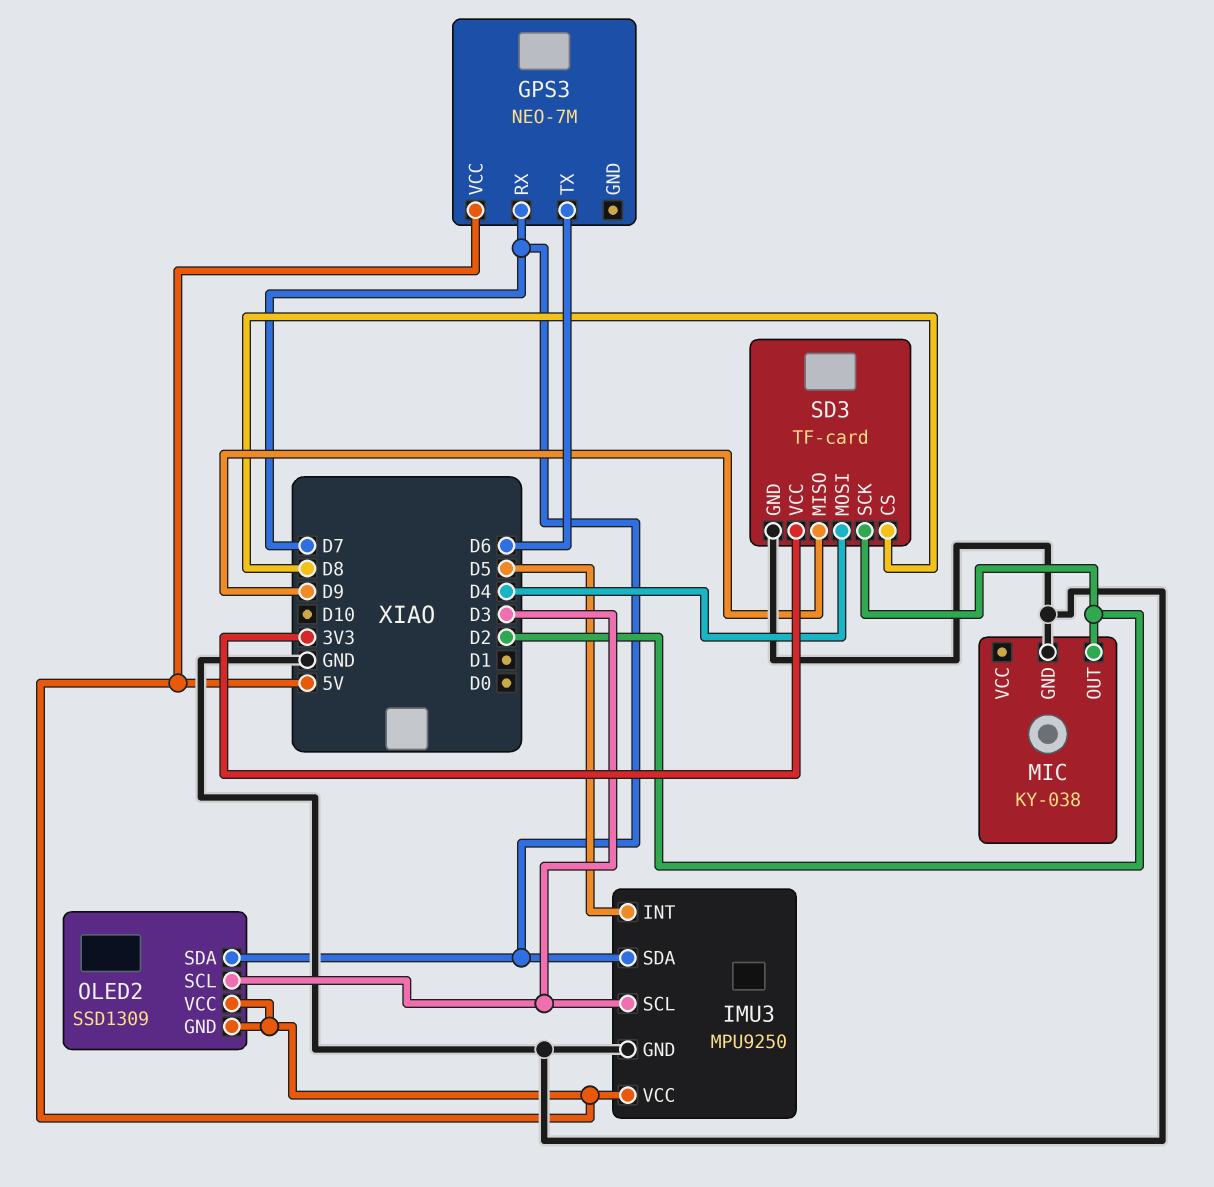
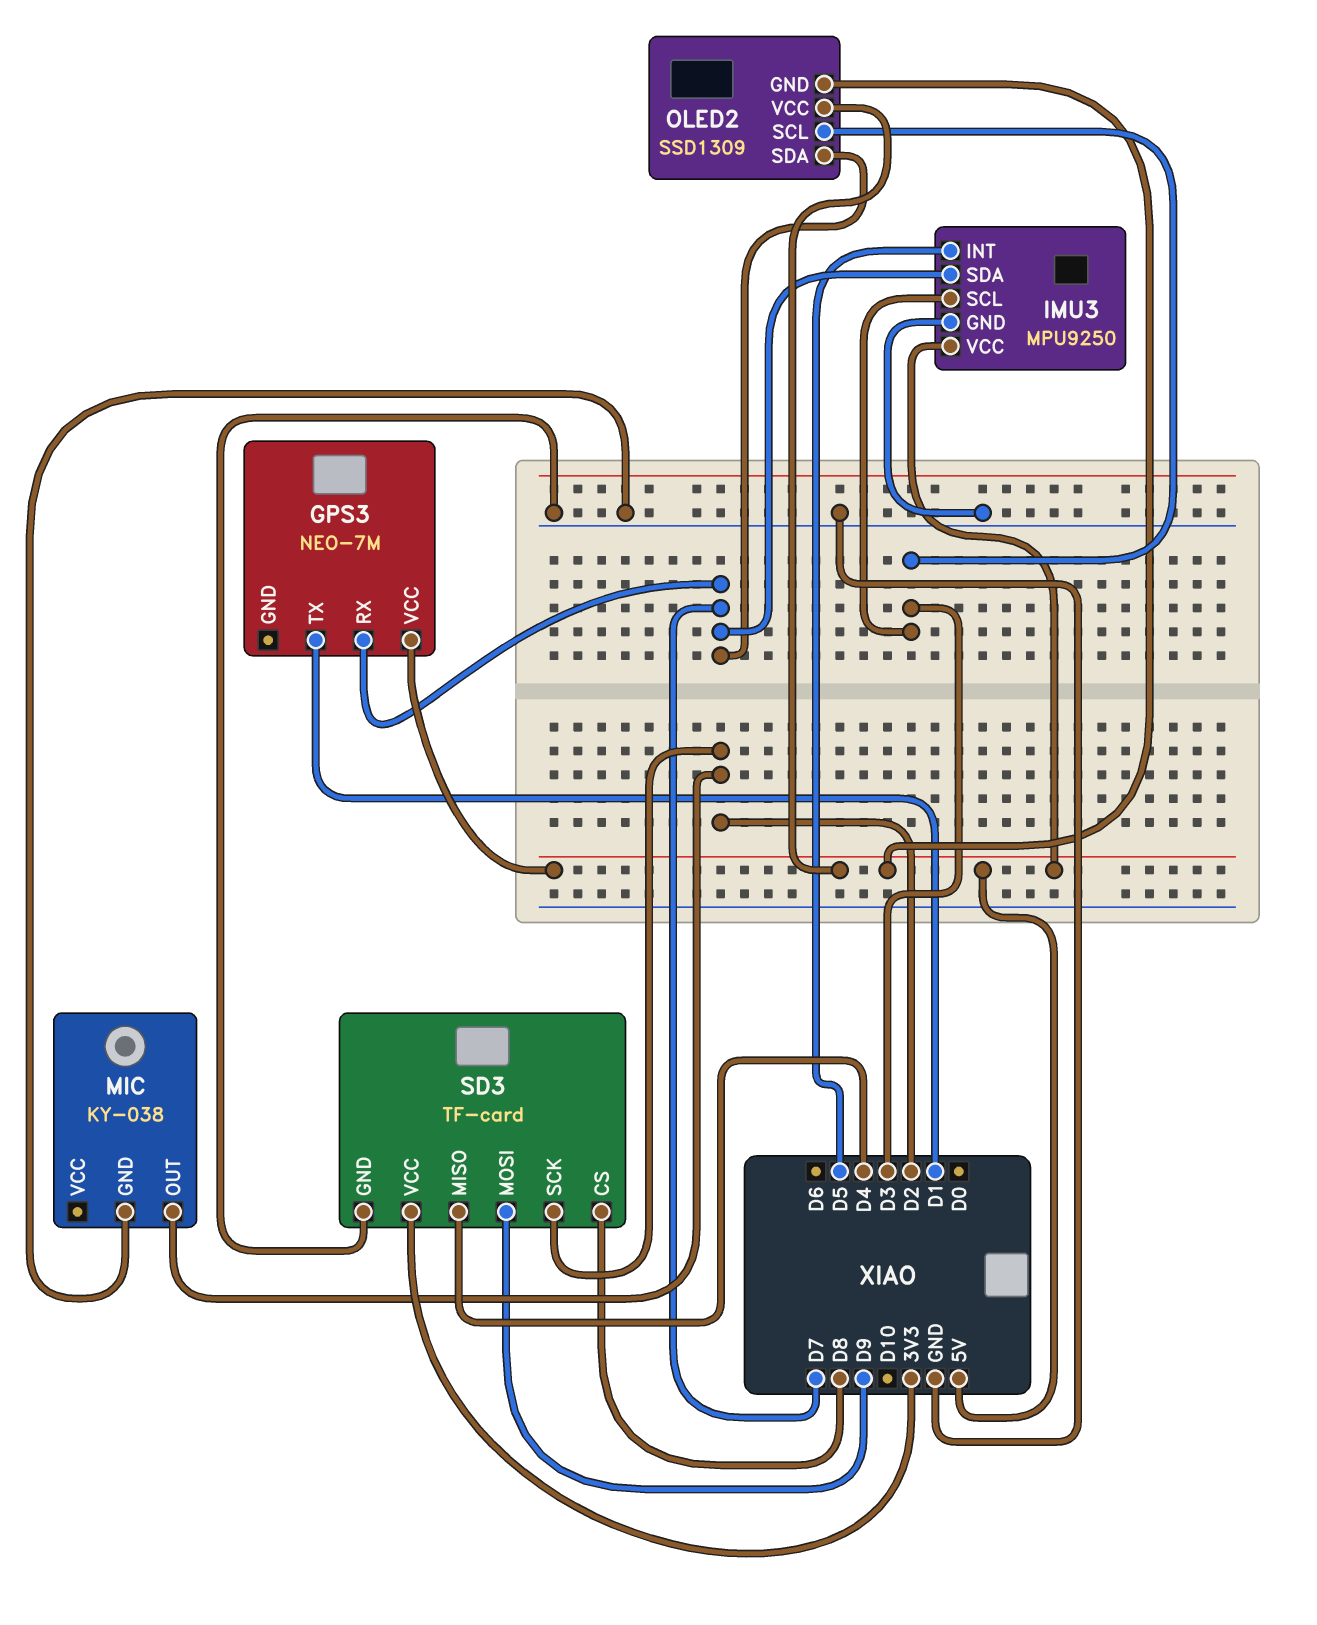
GPS3 pin TX: D6 -> D1
SD3 pin MISO: D9 -> D4
SD3 pin MOSI: D4 -> D9

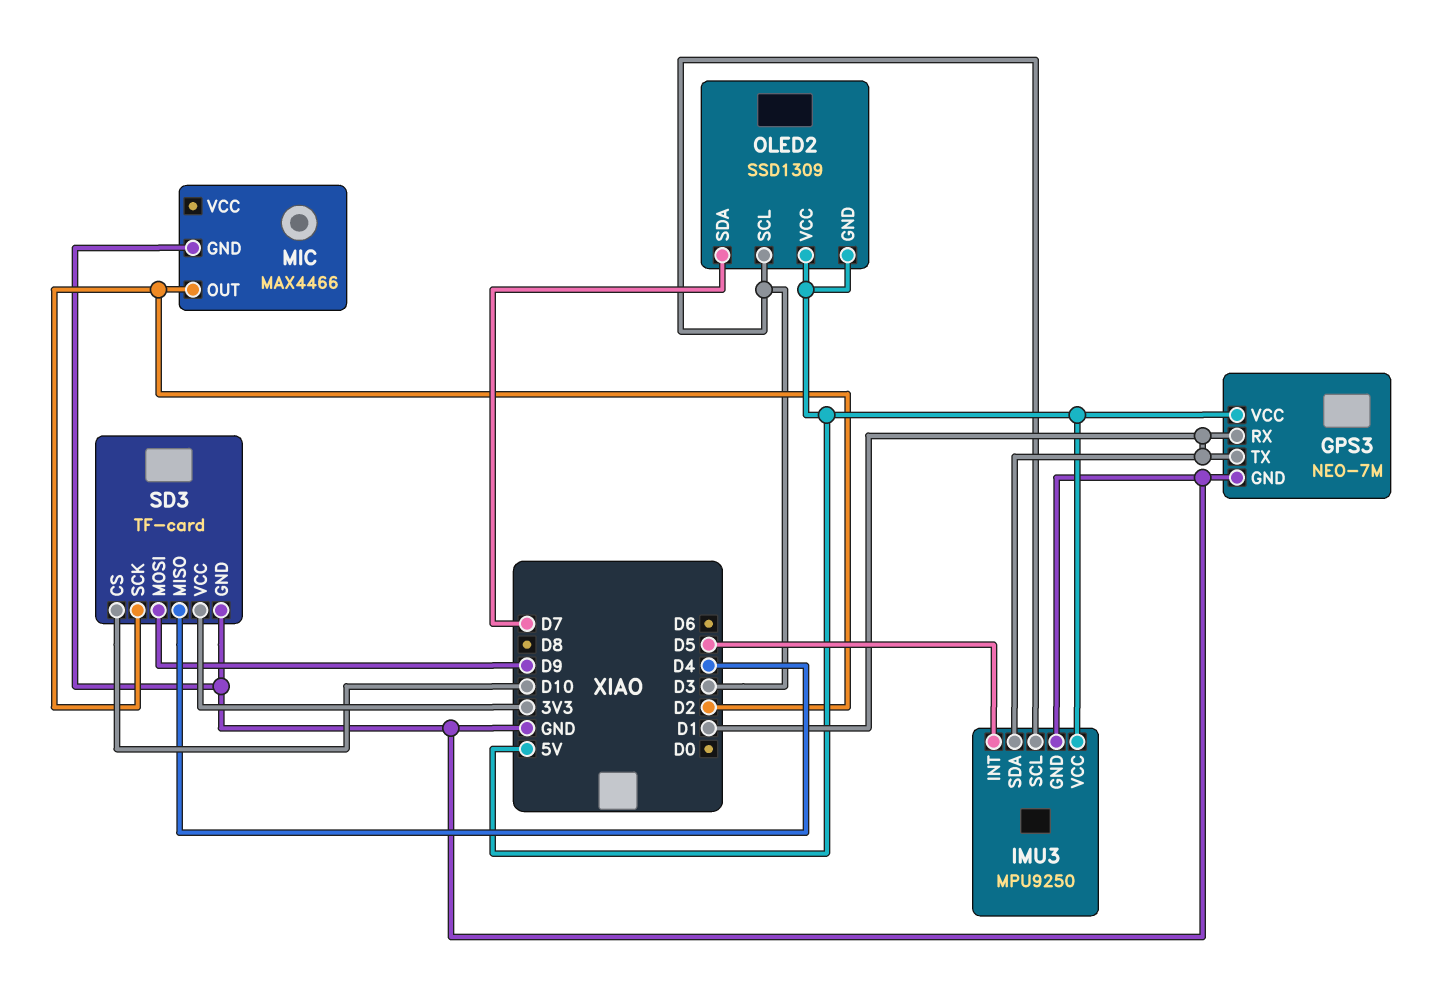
GPS3 pin GND: none -> GND
GPS3 pin RX: D7 -> D1
IMU3 pin SDA: D7 -> D1
MIC: KY-038 -> MAX4466
SD3 pin CS: D8 -> D10

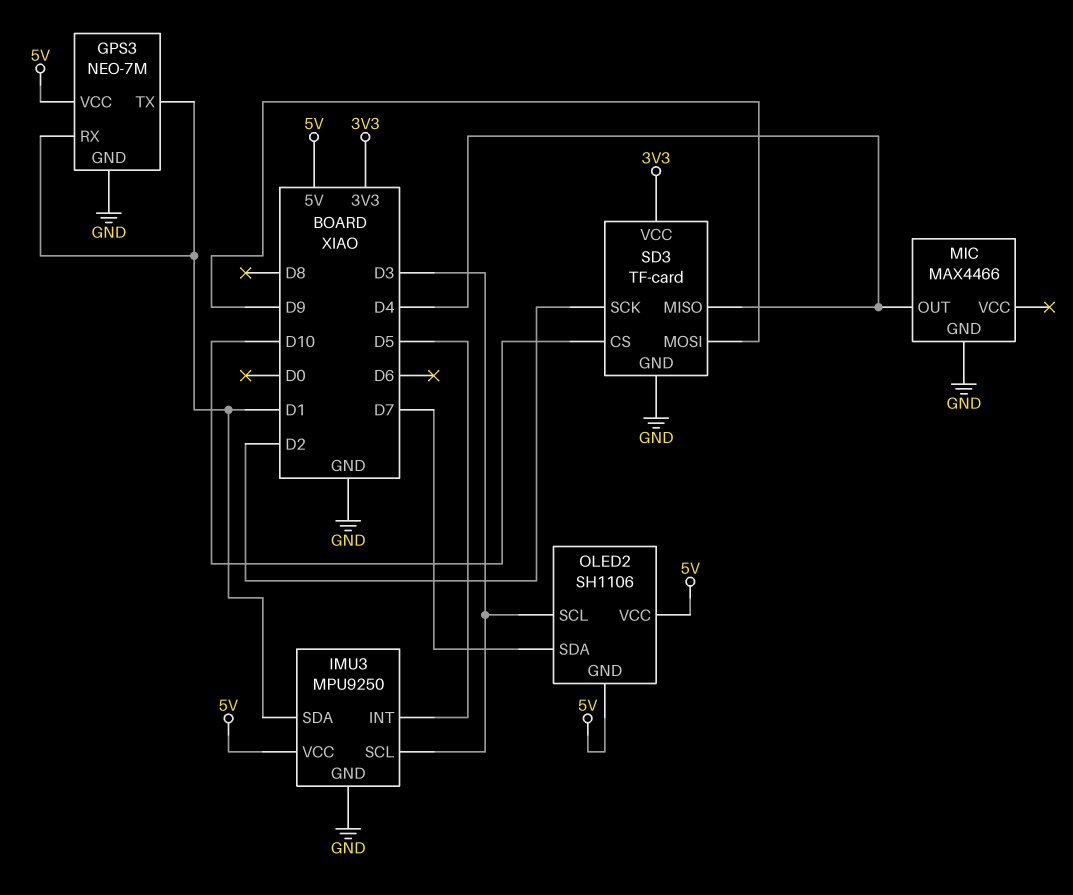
MIC pin OUT: D2 -> D4
OLED2: SSD1309 -> SH1106

